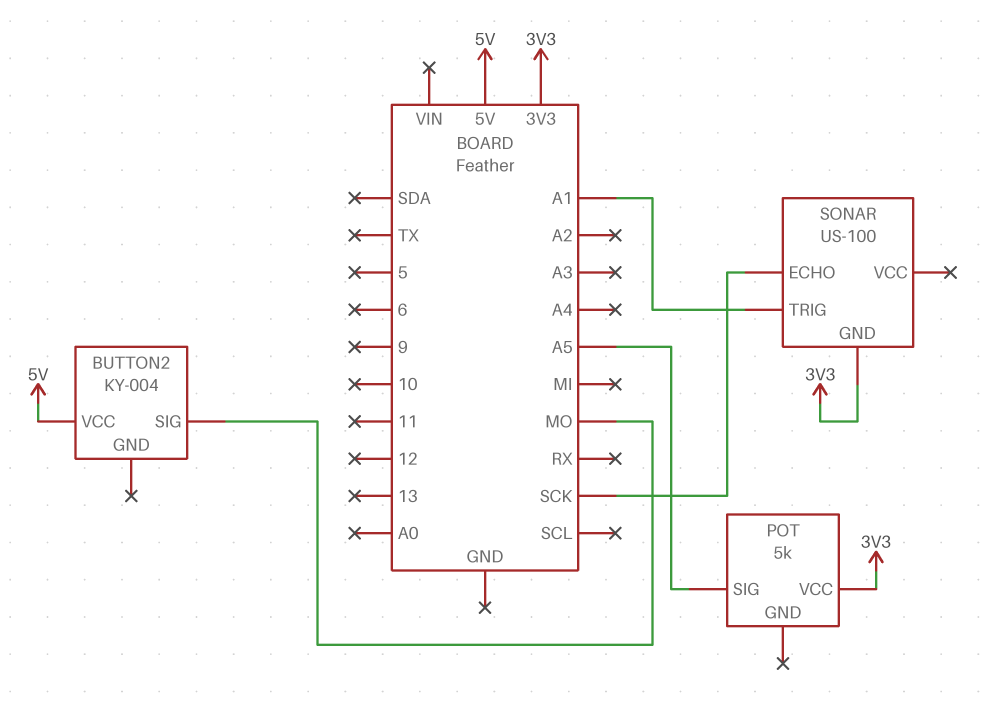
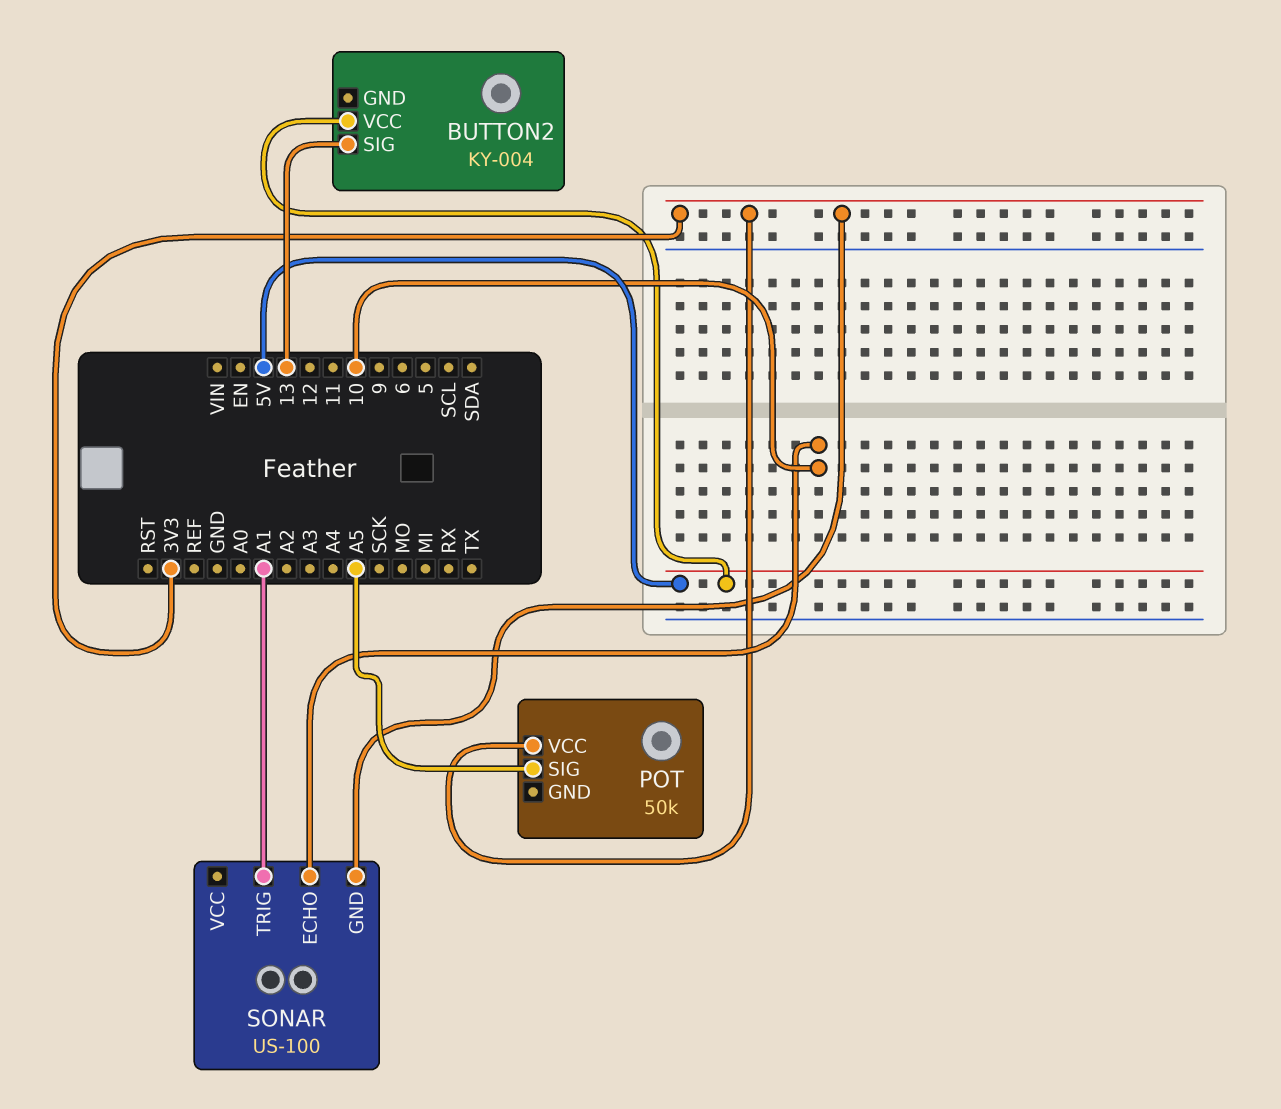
BUTTON2 pin SIG: MO -> 13
POT: 5k -> 50k
SONAR pin ECHO: SCK -> 10

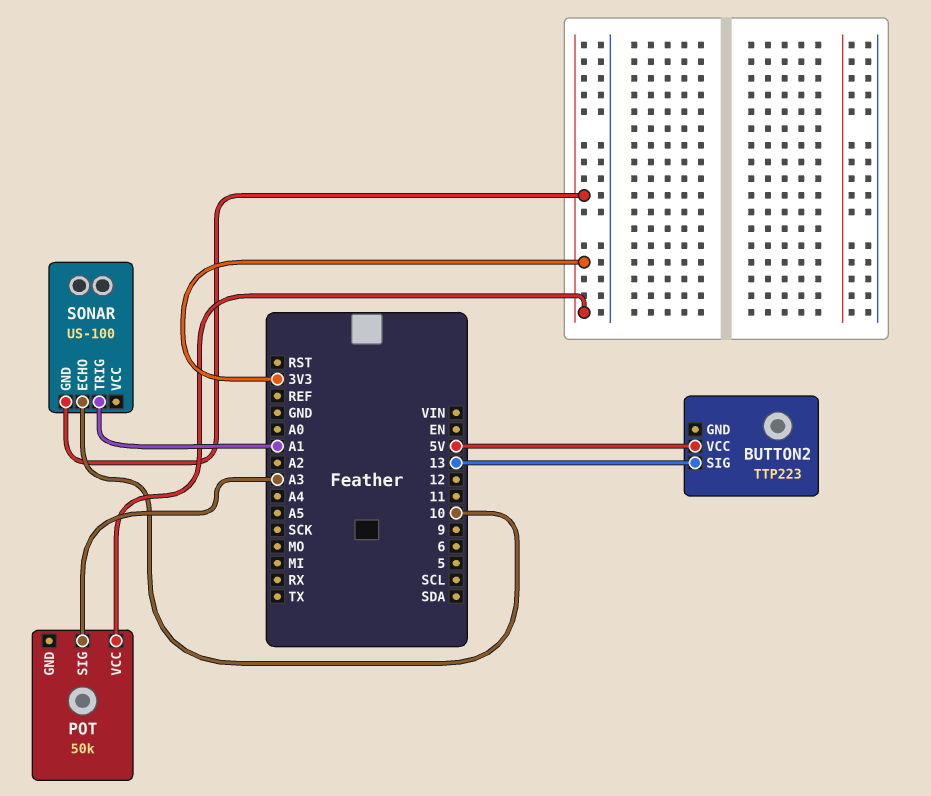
BUTTON2: KY-004 -> TTP223
POT pin SIG: A5 -> A3

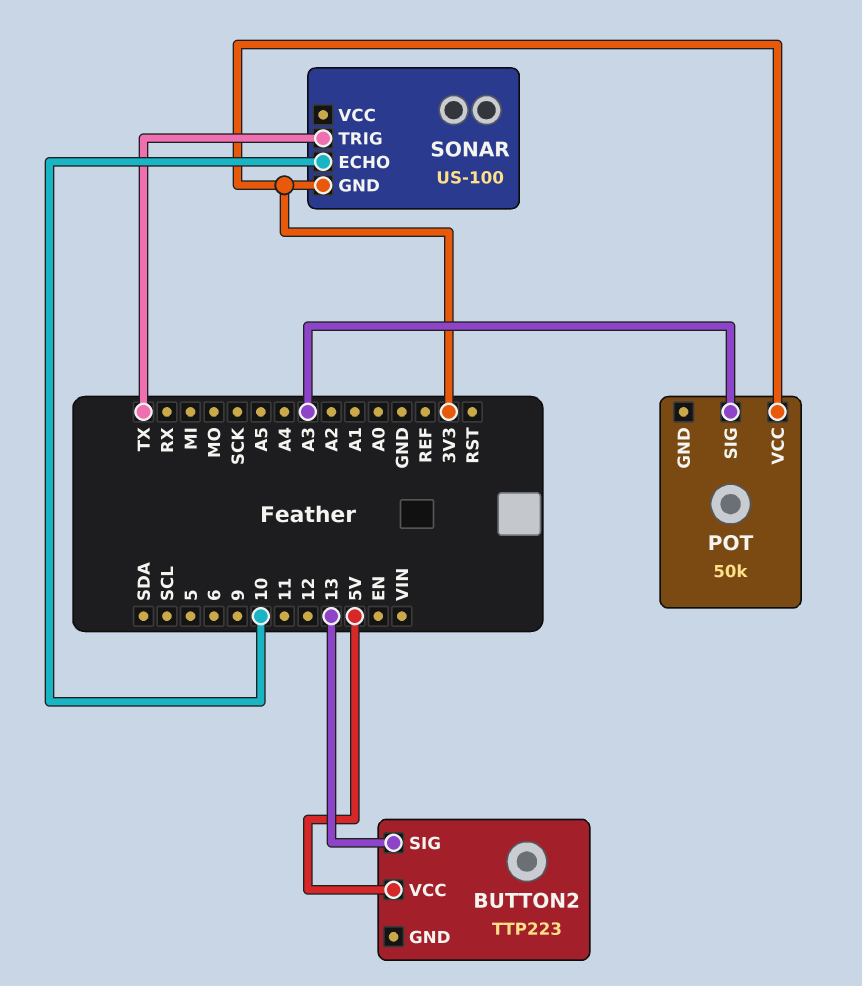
SONAR pin TRIG: A1 -> TX

